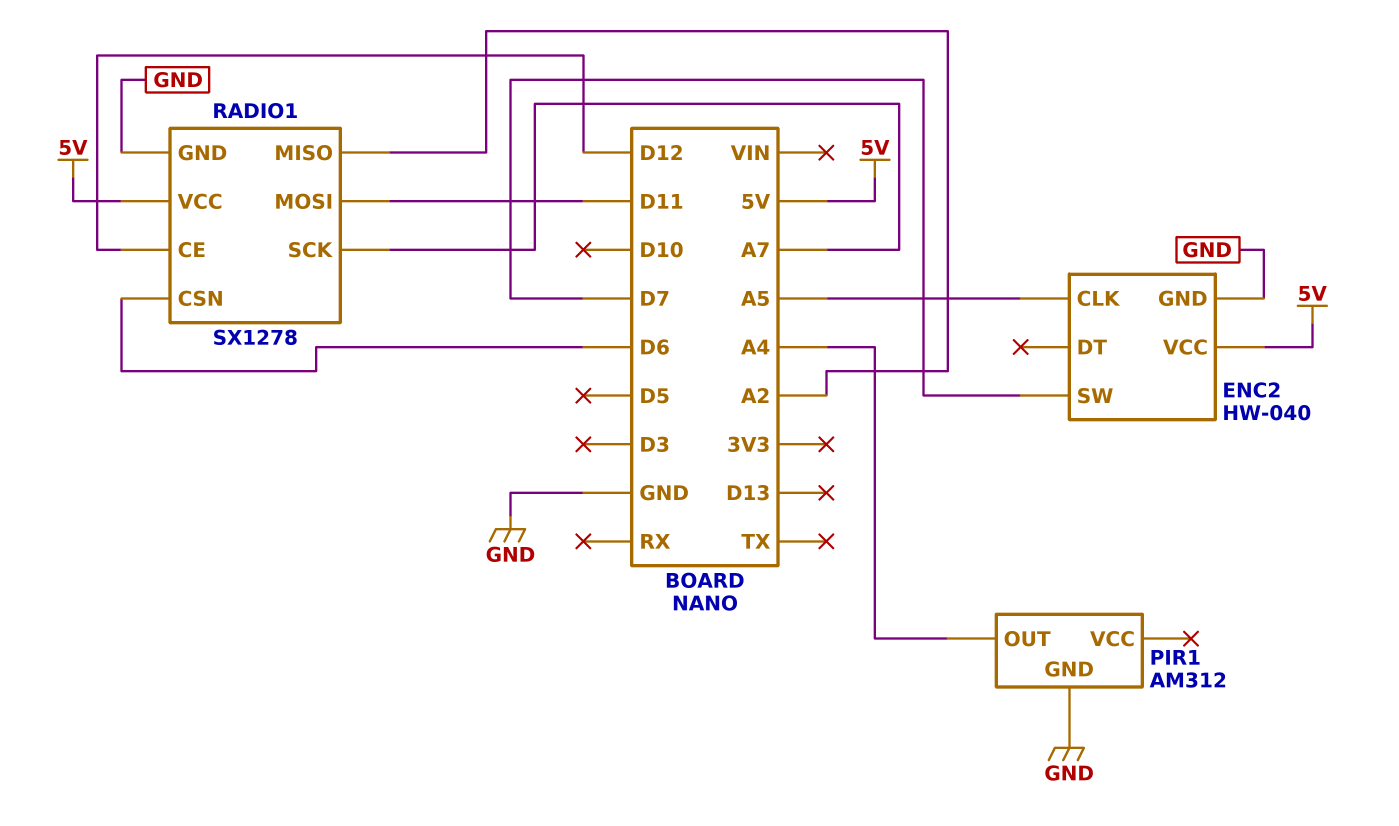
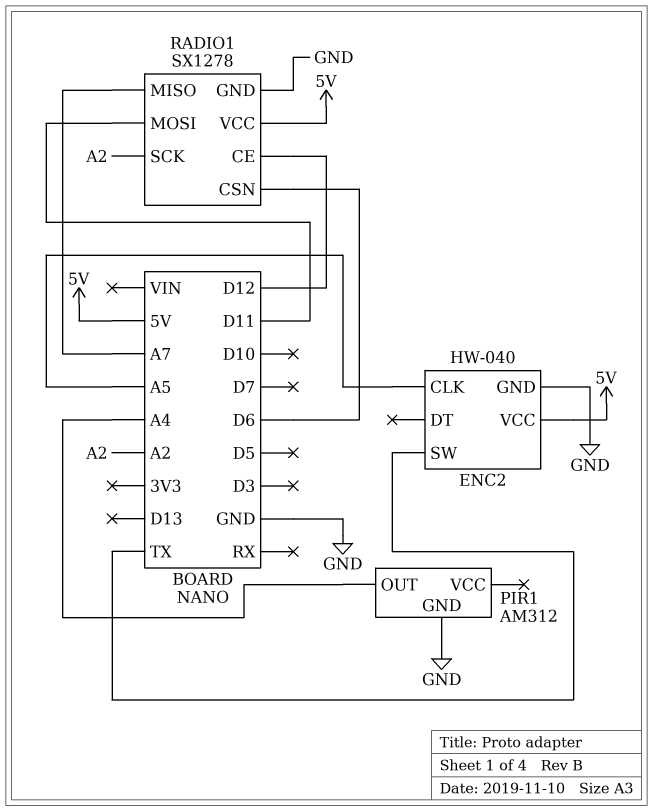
ENC2 pin SW: D7 -> TX
RADIO1 pin MISO: A2 -> A7
RADIO1 pin SCK: A7 -> A2

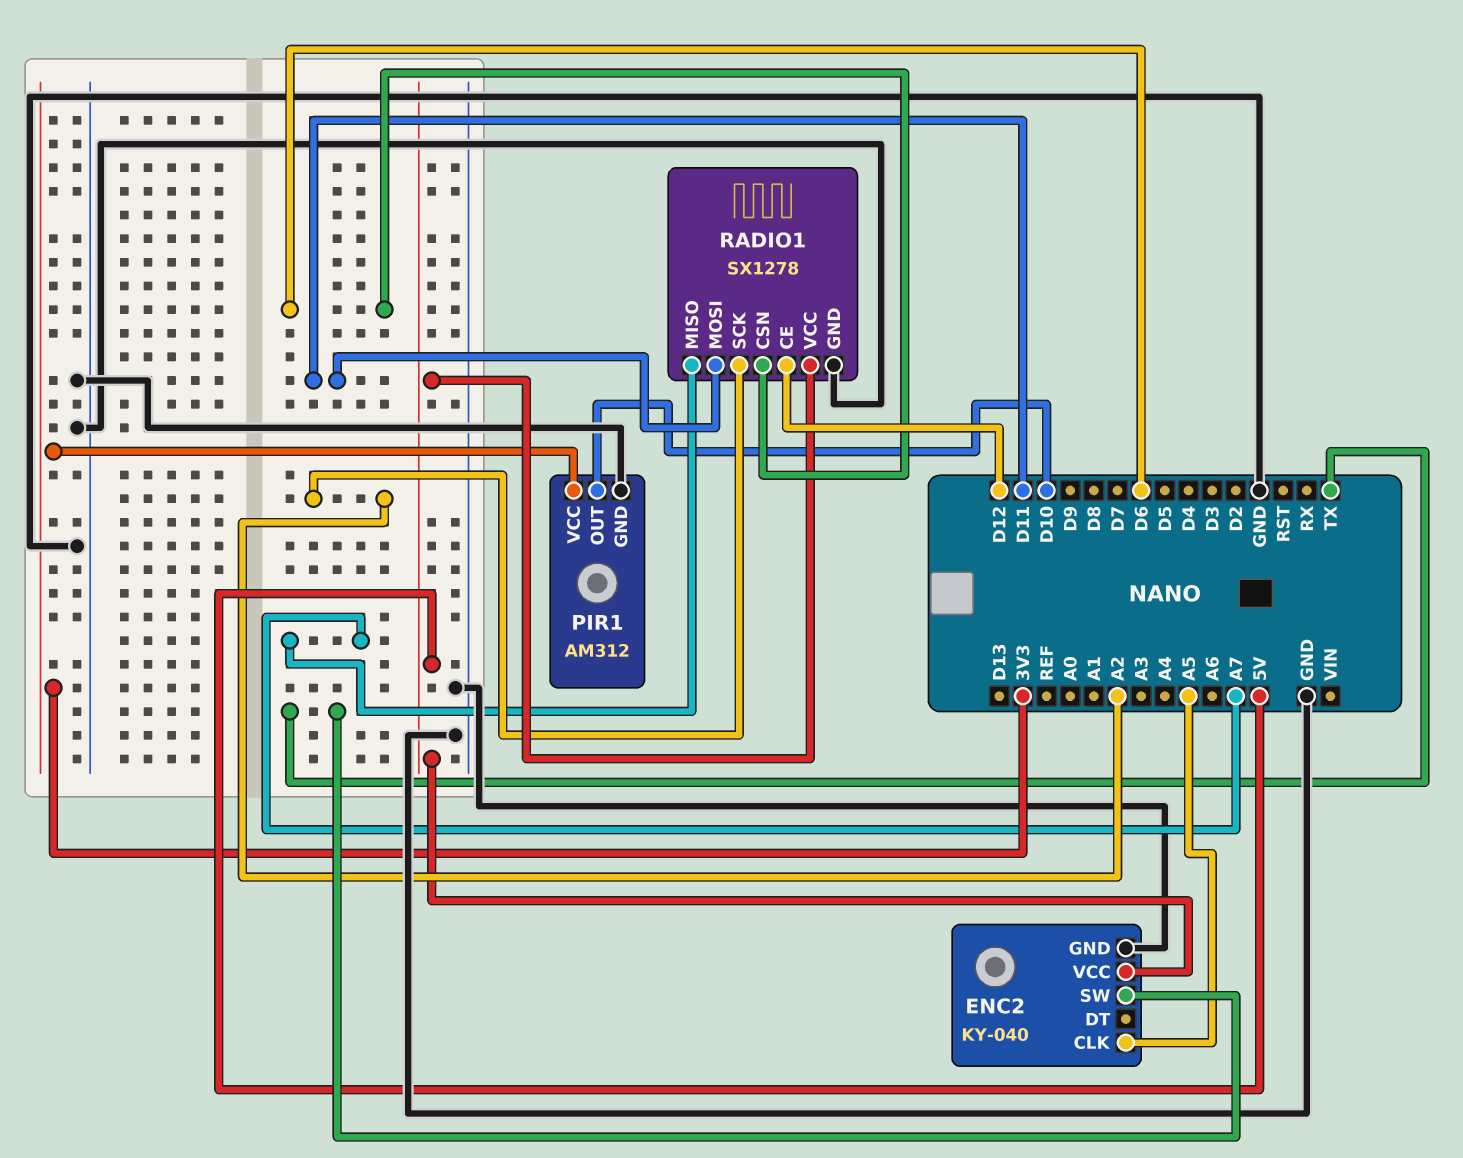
ENC2: HW-040 -> KY-040
PIR1 pin OUT: A4 -> D10
PIR1 pin VCC: none -> 3V3

